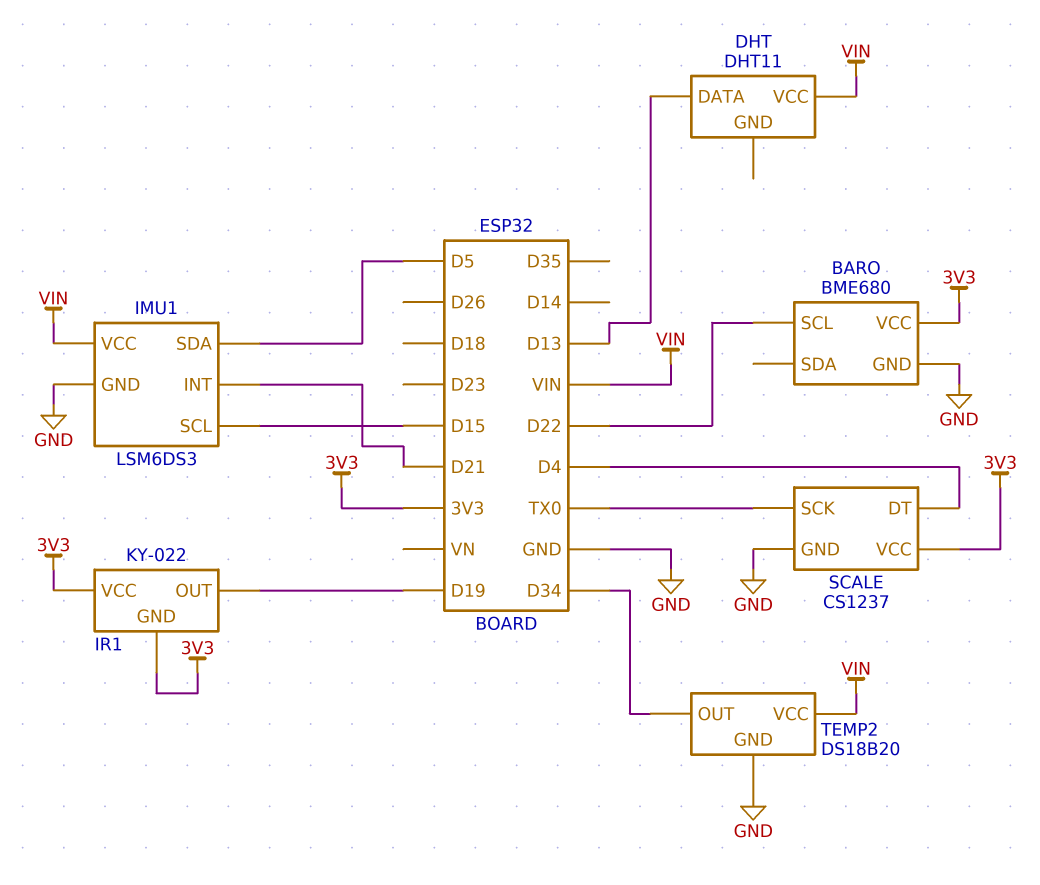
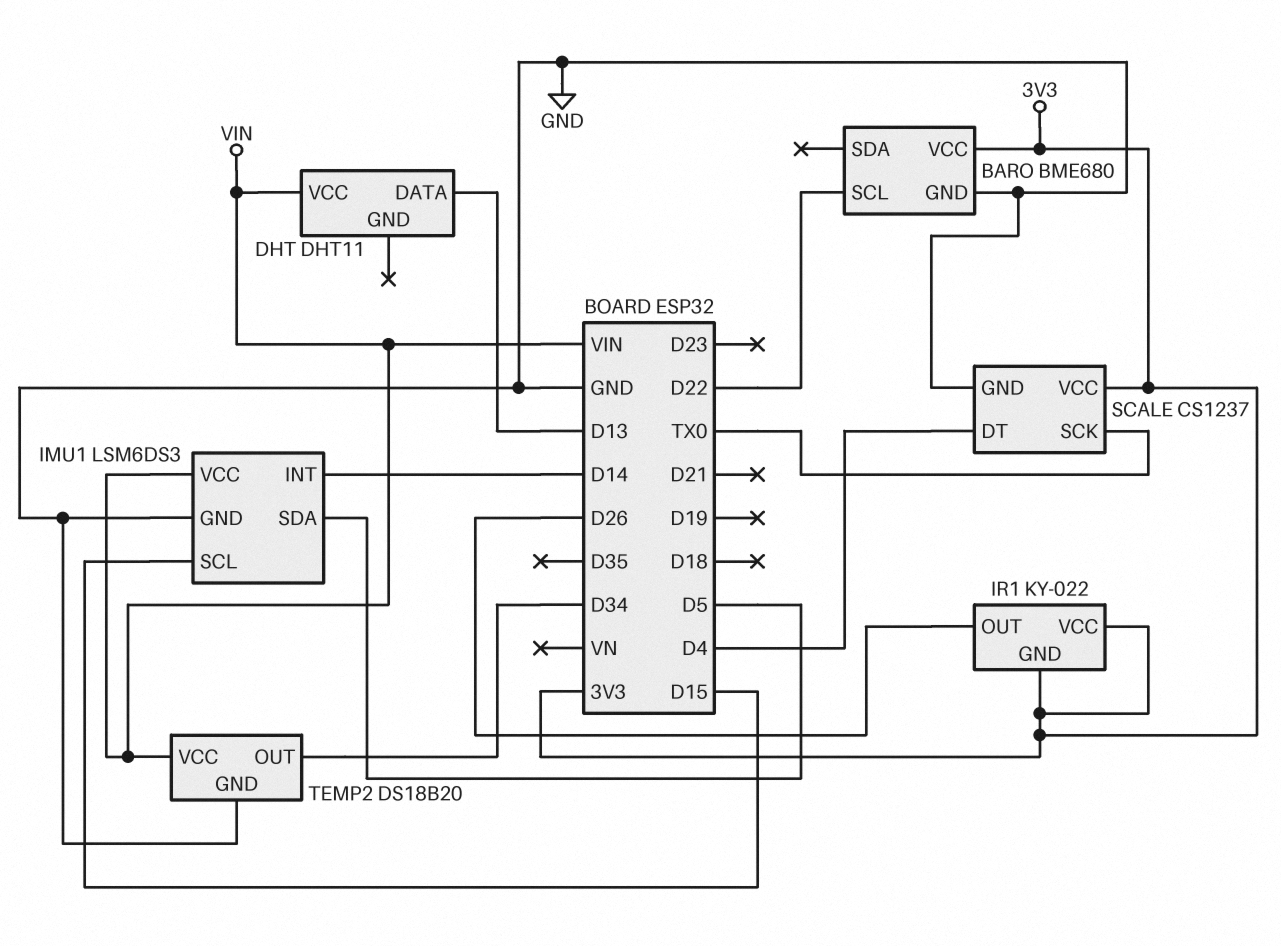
IMU1 pin INT: D21 -> D14
IR1 pin OUT: D19 -> D26

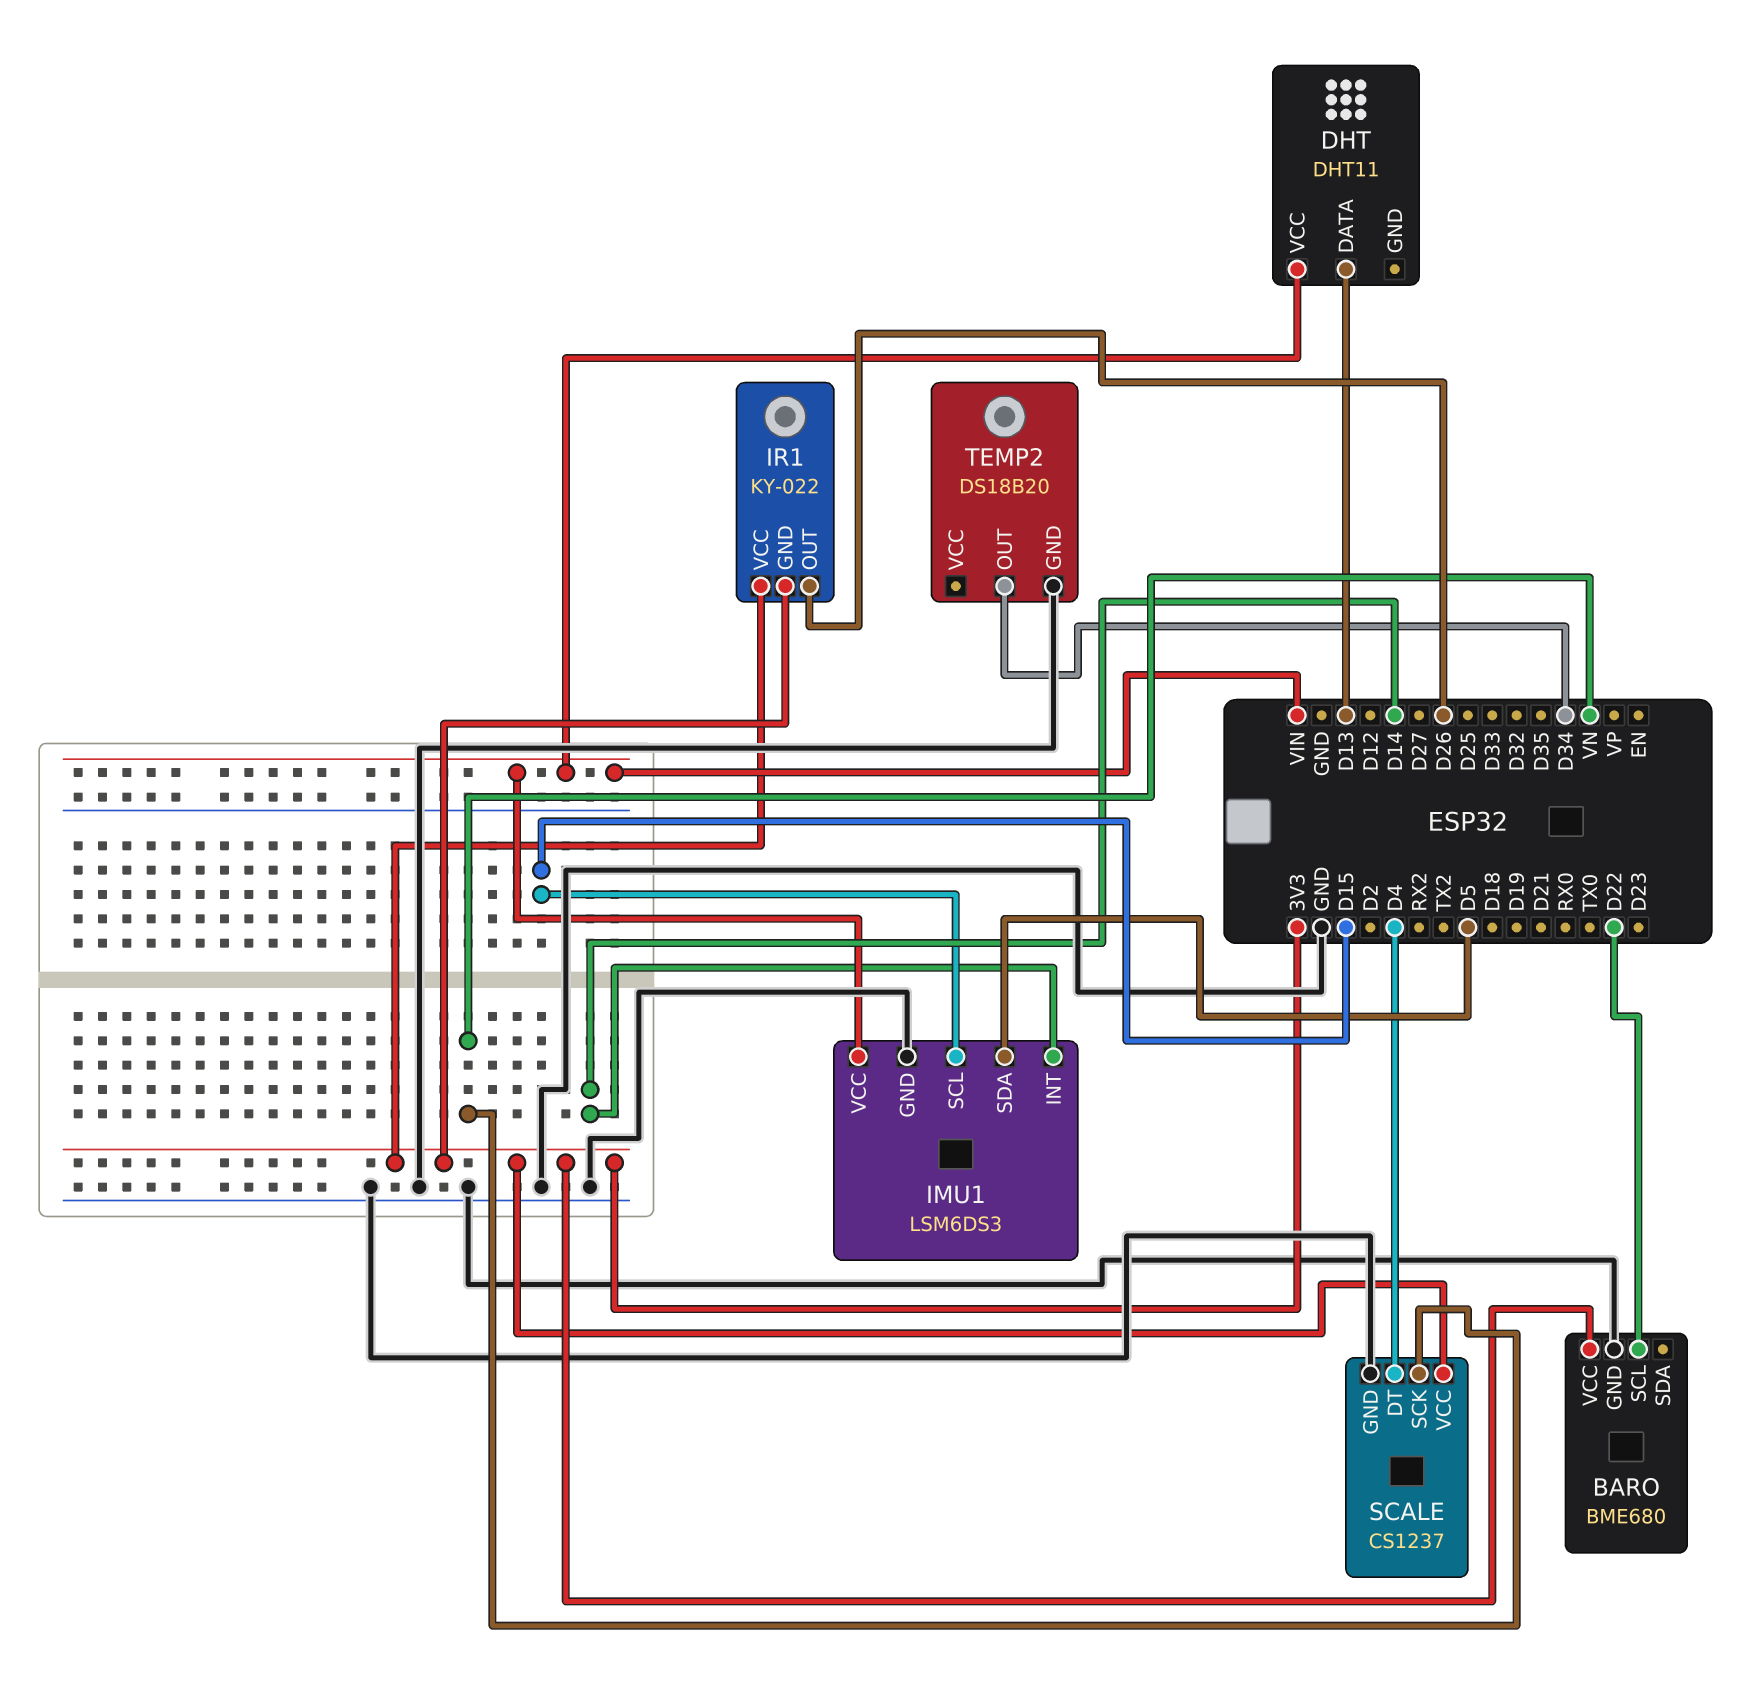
SCALE pin SCK: TX0 -> VN
TEMP2 pin VCC: VIN -> none

